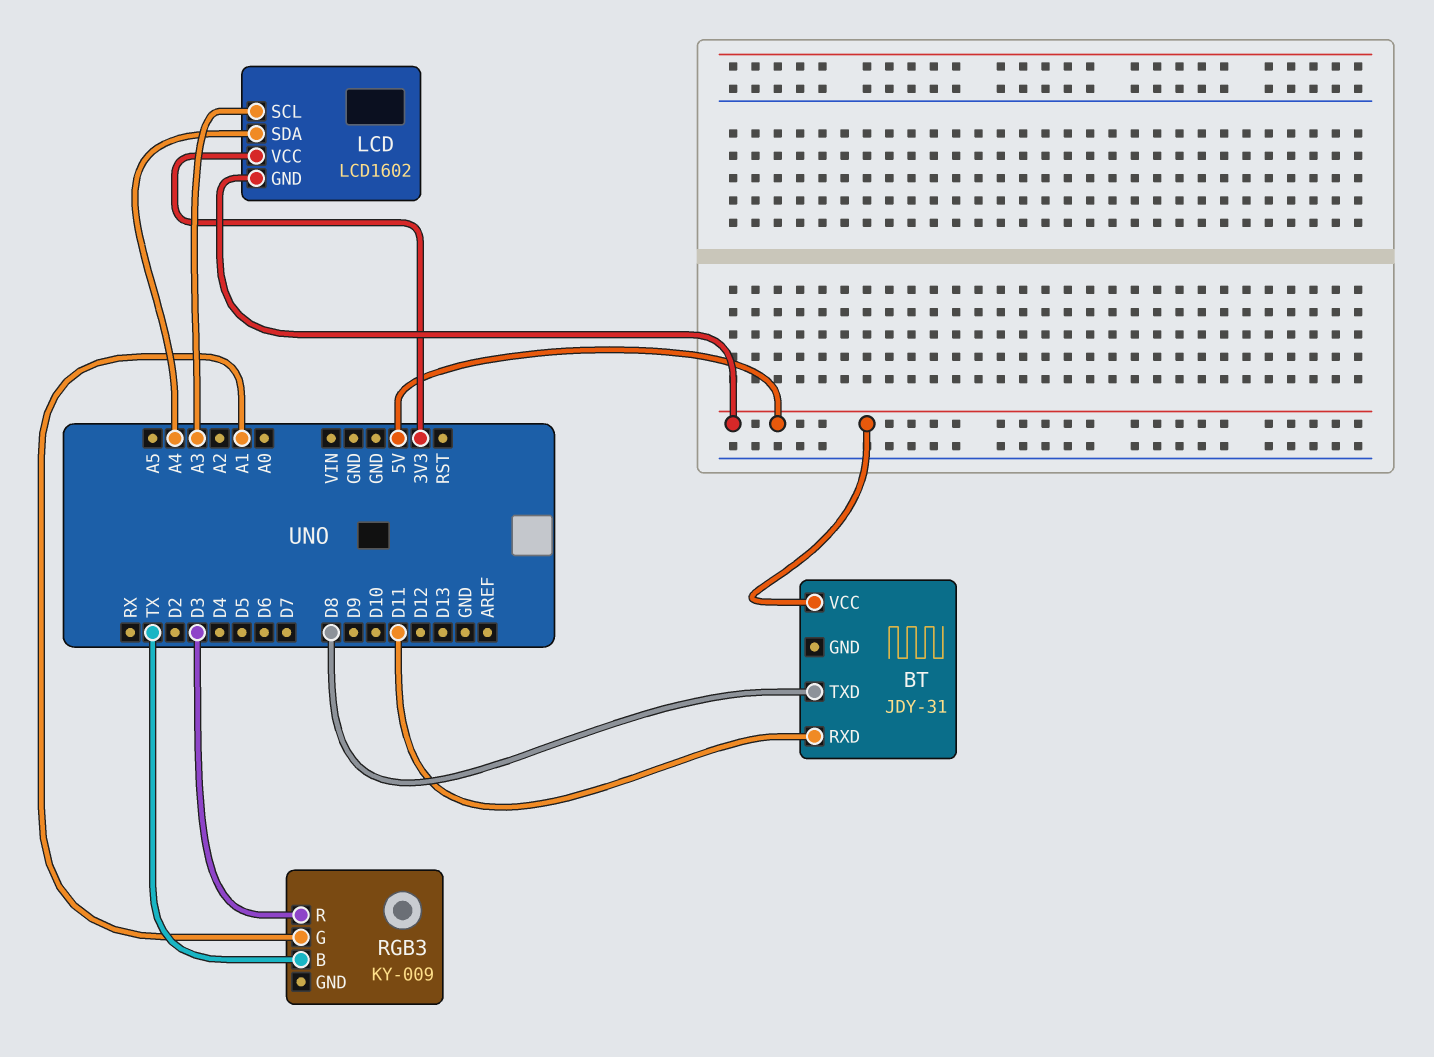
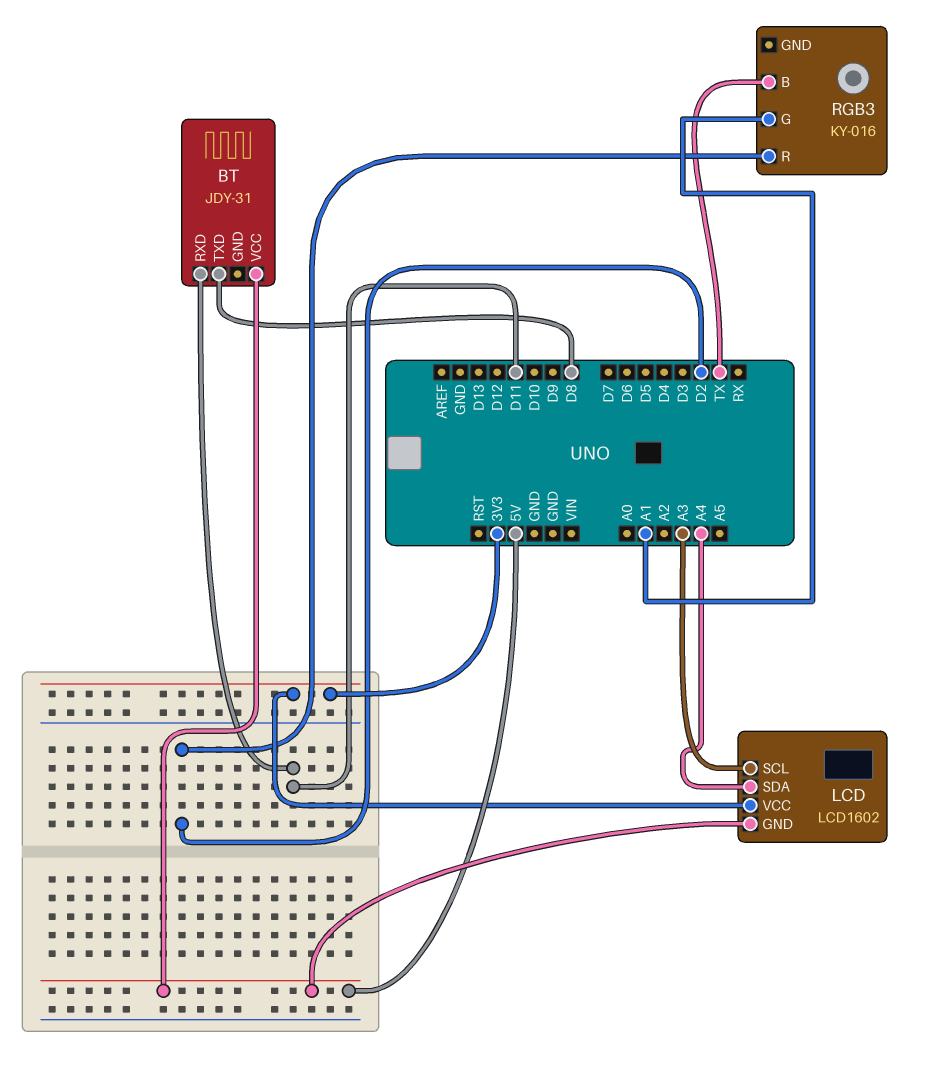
RGB3: KY-009 -> KY-016
RGB3 pin R: D3 -> D2

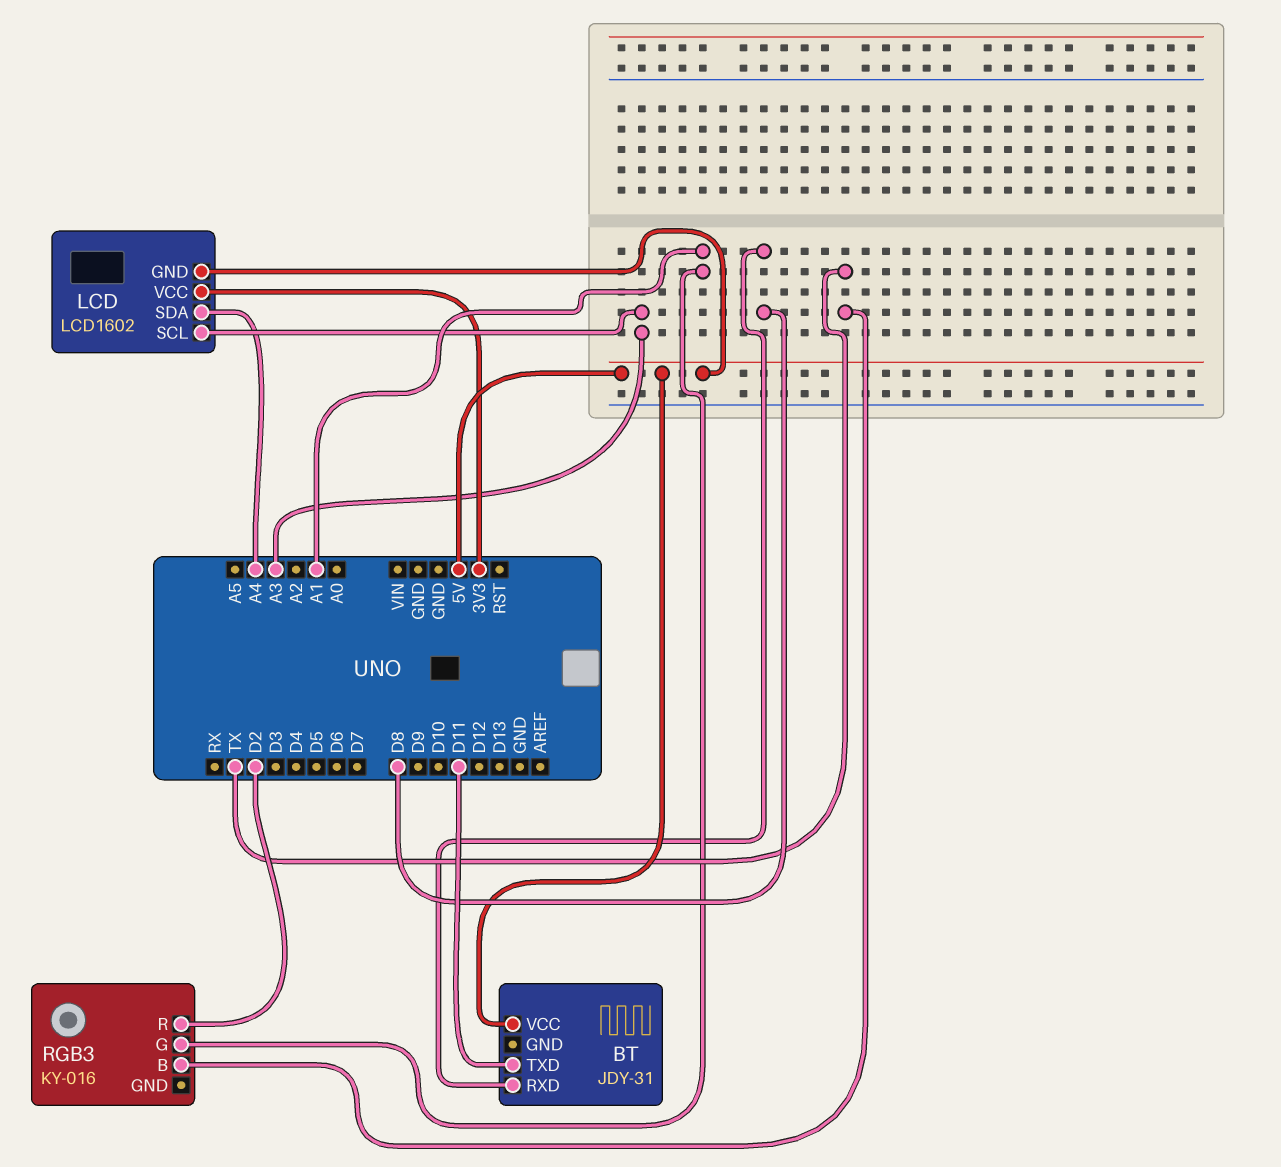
BT pin RXD: D11 -> D8
BT pin TXD: D8 -> D11

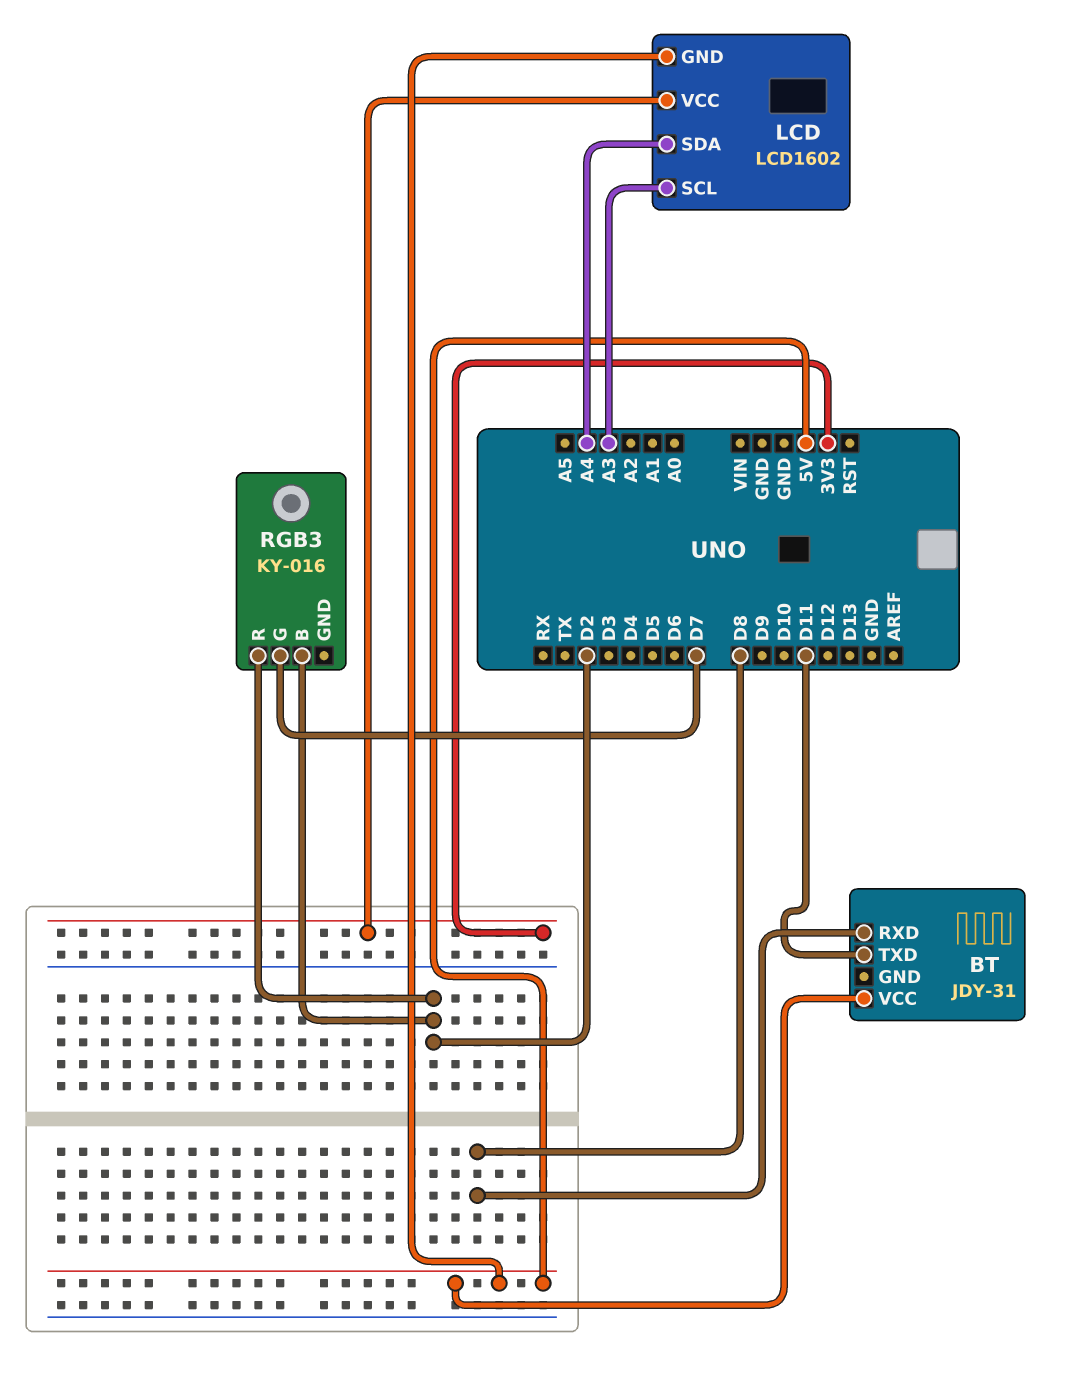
RGB3 pin B: TX -> D2
RGB3 pin G: A1 -> D7

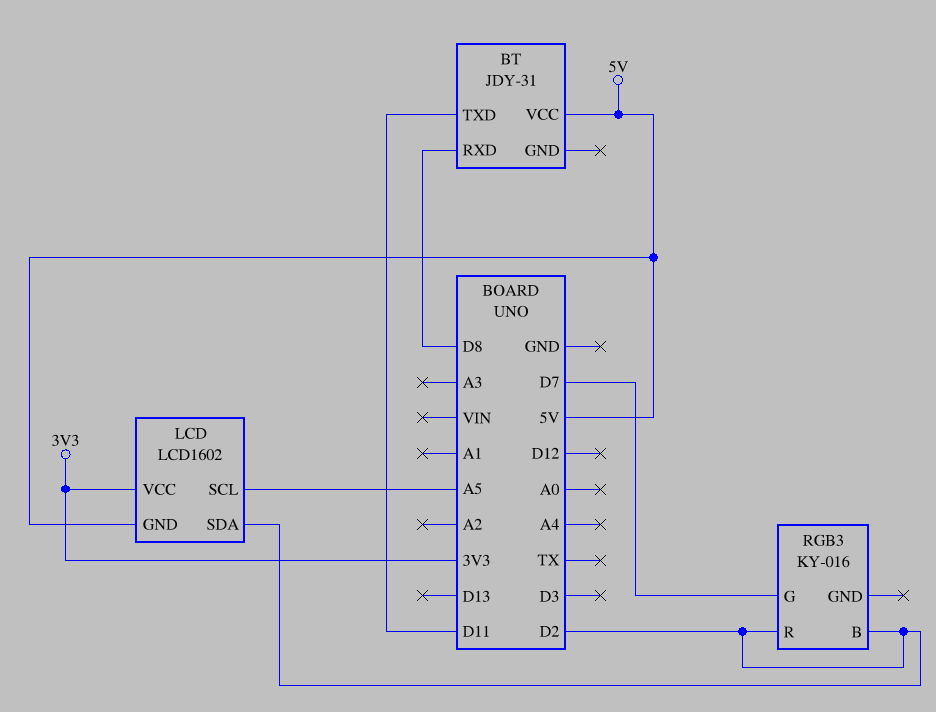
LCD pin SCL: A3 -> A5
LCD pin SDA: A4 -> D2

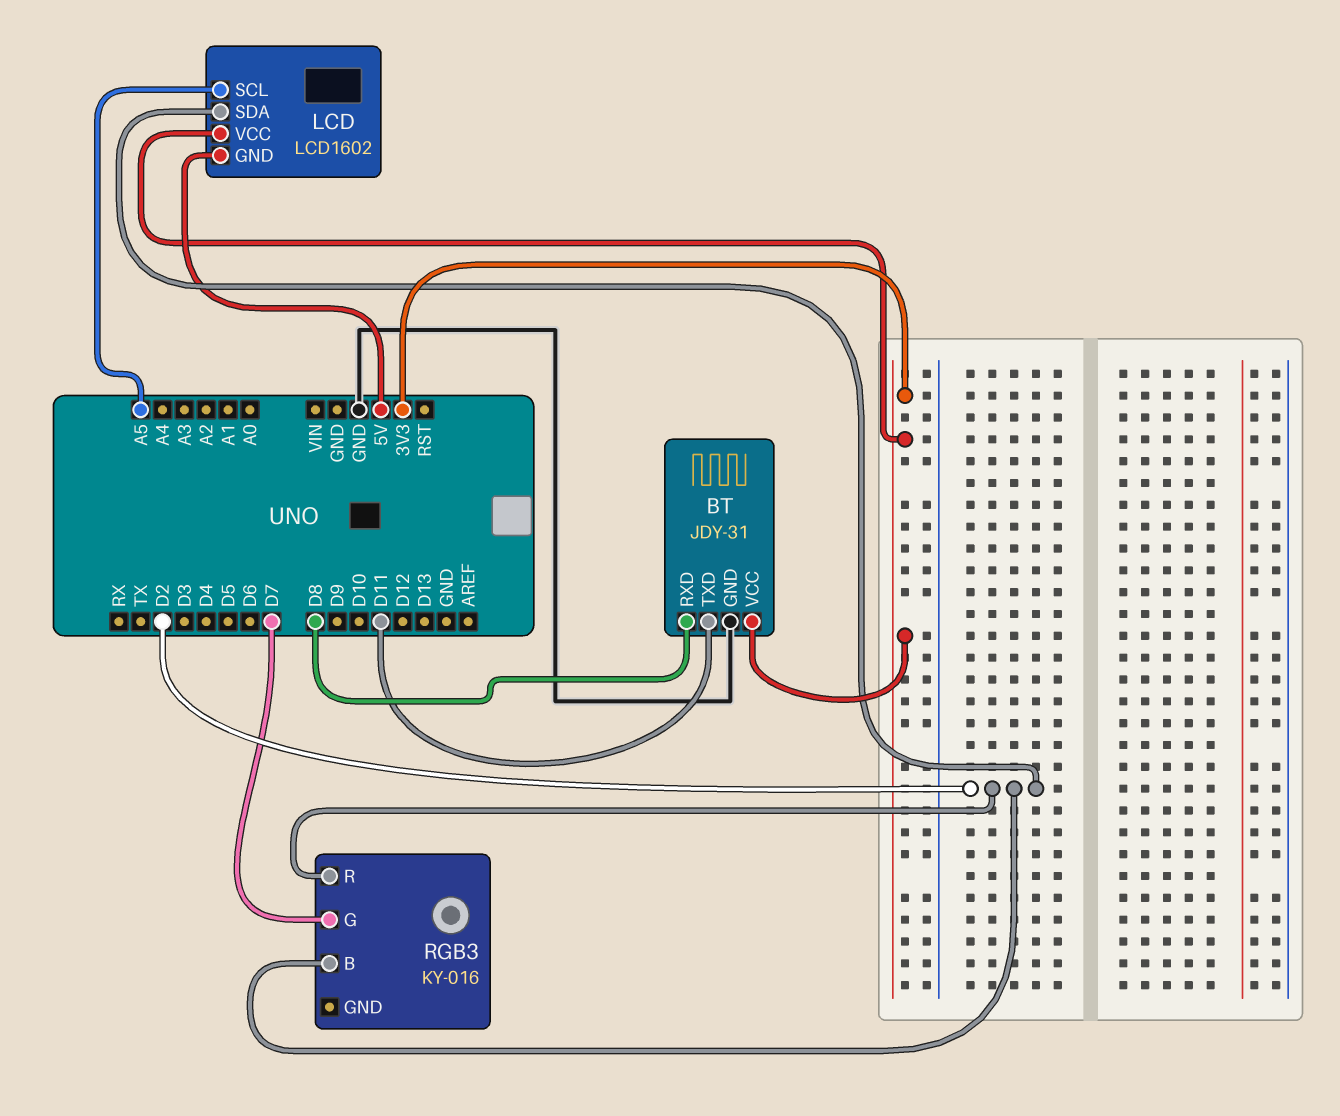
BT pin GND: none -> GND
BT pin VCC: 5V -> 3V3

